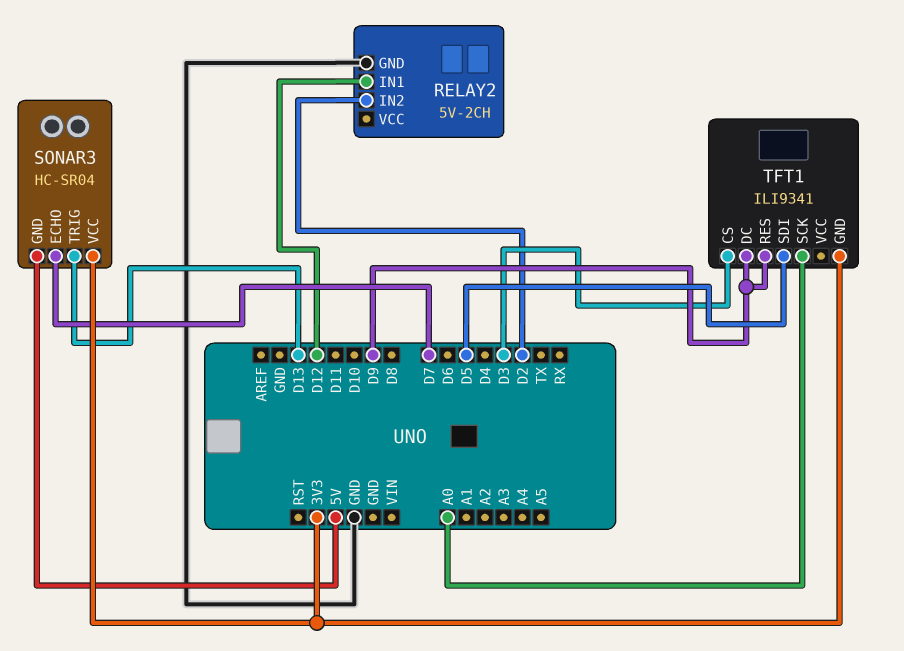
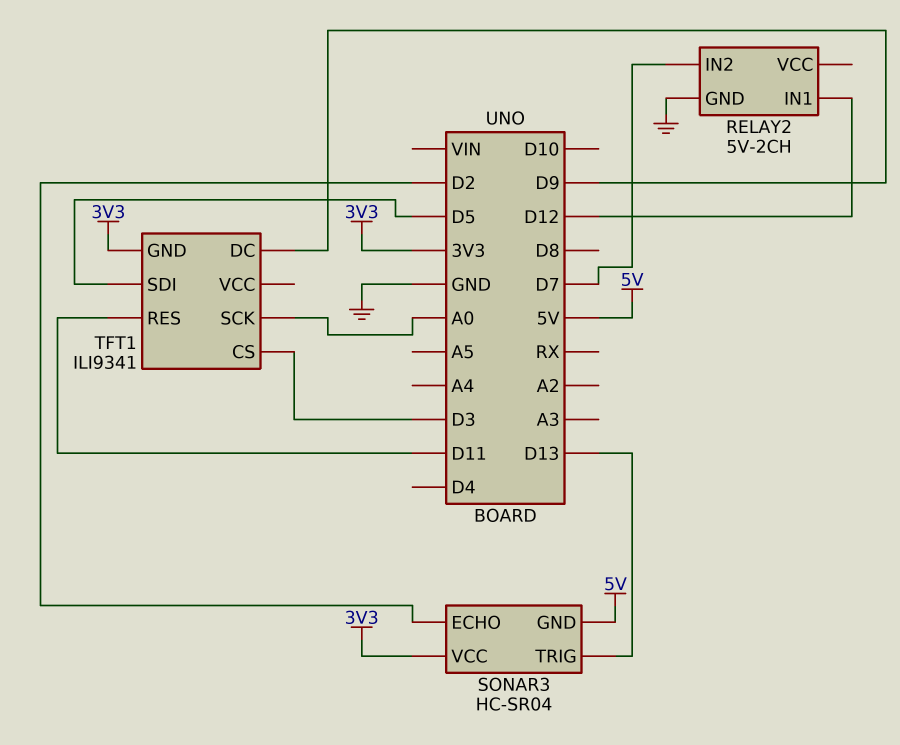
RELAY2 pin IN2: D2 -> D7
SONAR3 pin ECHO: D7 -> D2
TFT1 pin RES: D9 -> D11

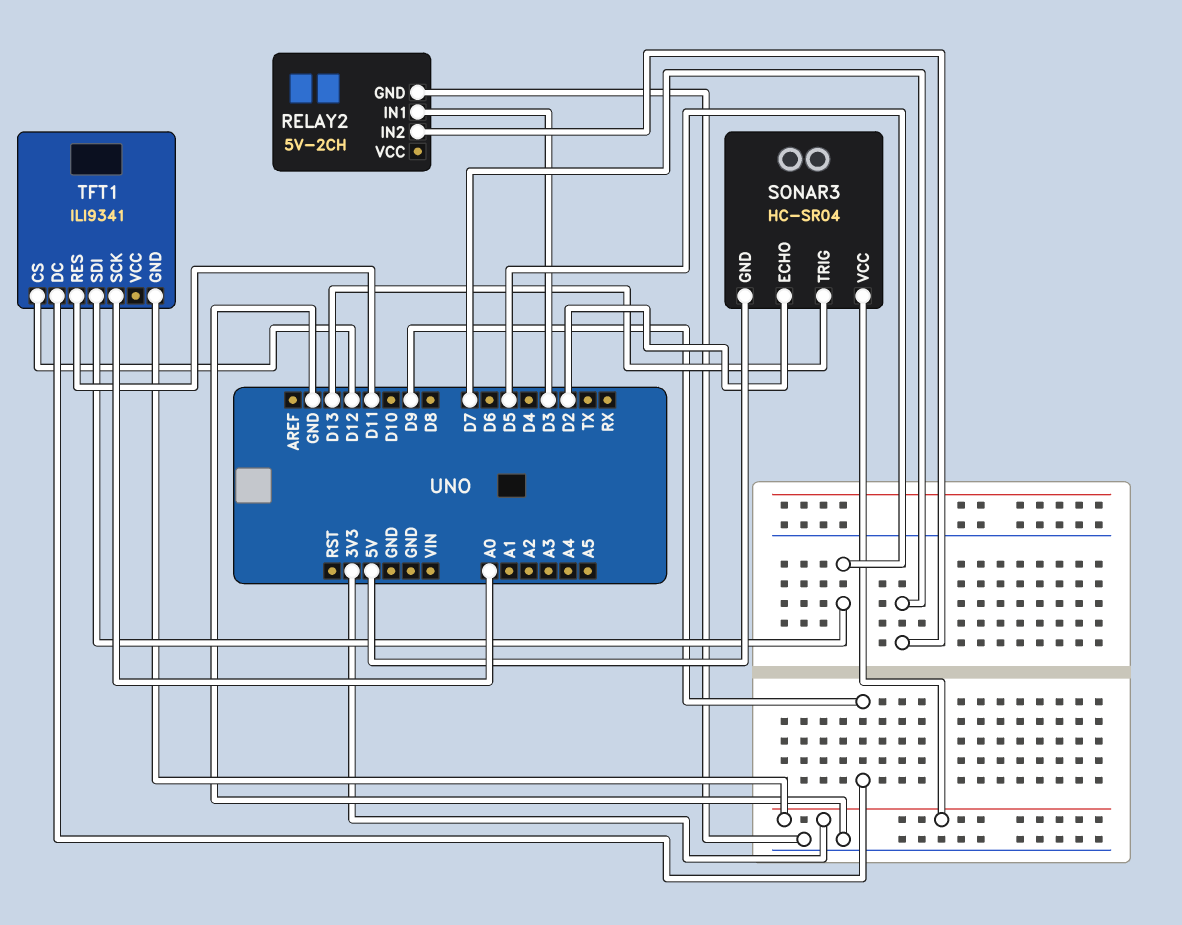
RELAY2 pin IN1: D12 -> D3
TFT1 pin CS: D3 -> D12

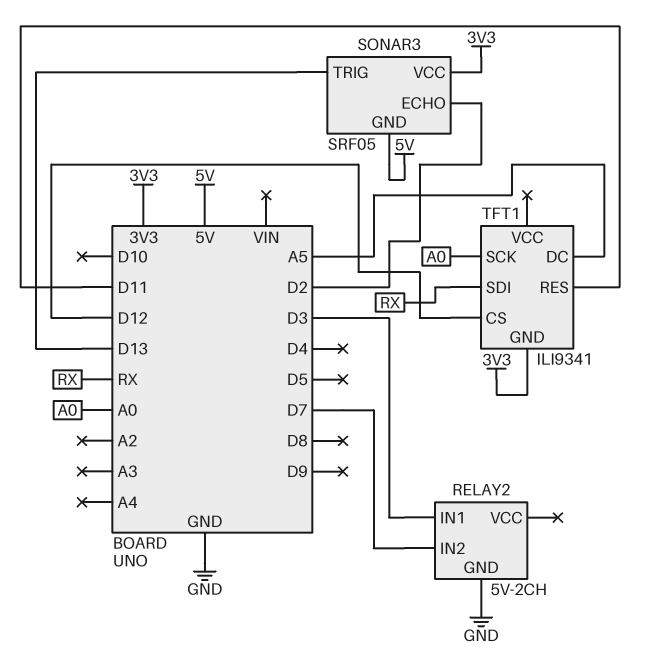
SONAR3: HC-SR04 -> SRF05
TFT1 pin DC: D9 -> A5
TFT1 pin SDI: D5 -> RX

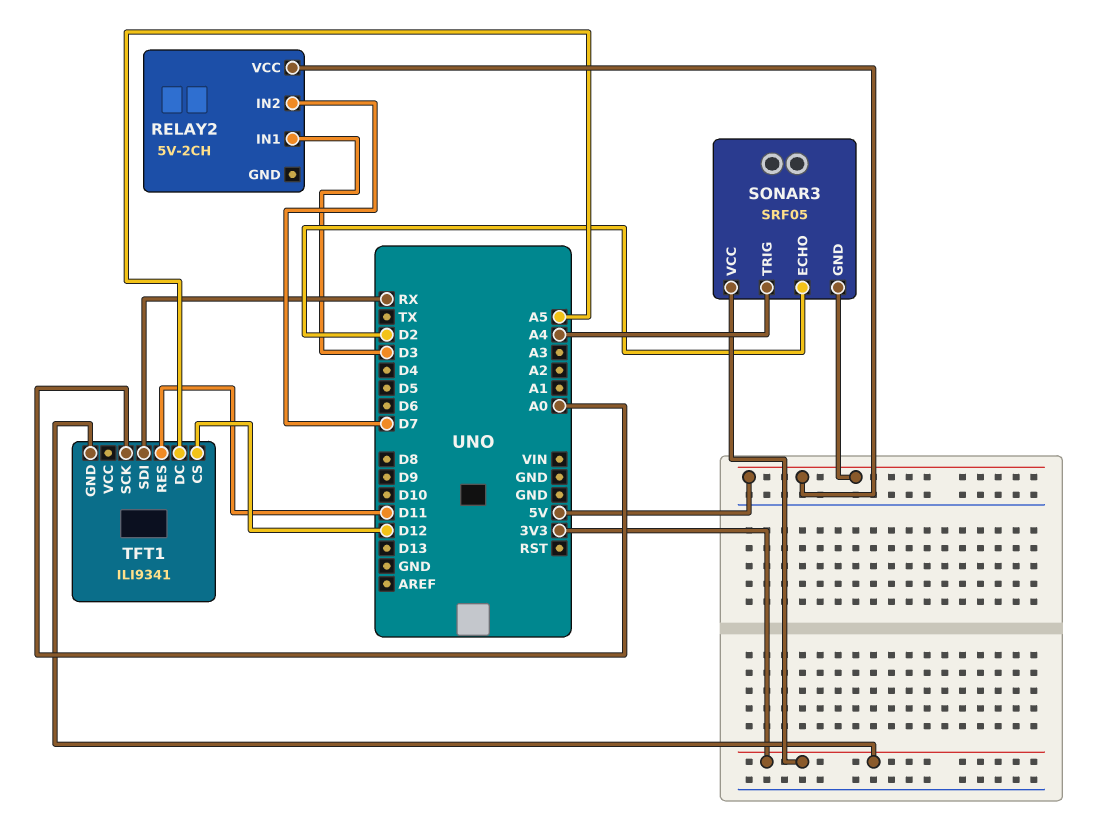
RELAY2 pin GND: GND -> none
RELAY2 pin VCC: none -> 5V
SONAR3 pin TRIG: D13 -> A4

